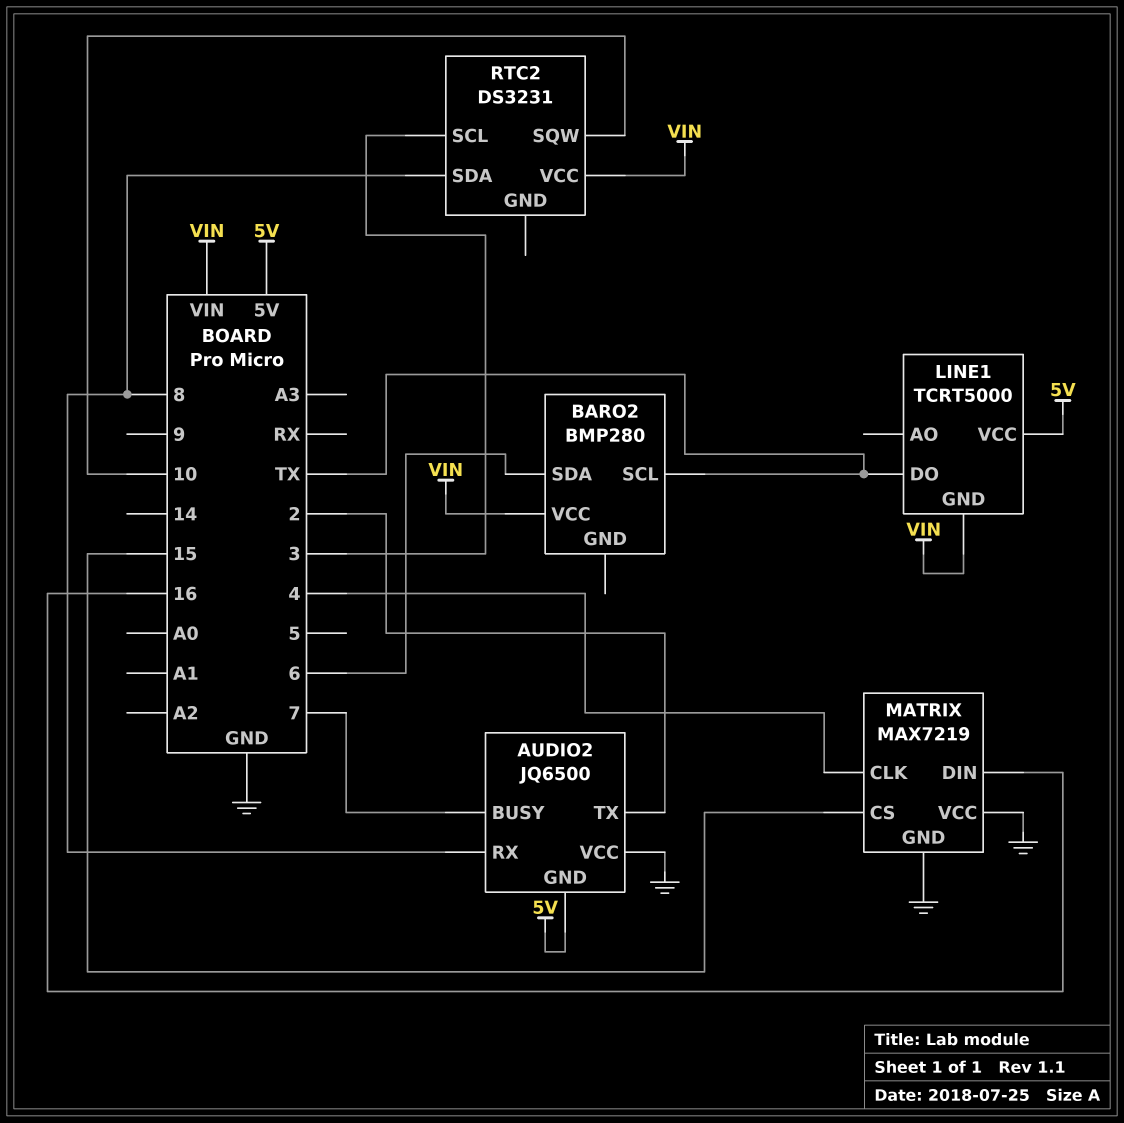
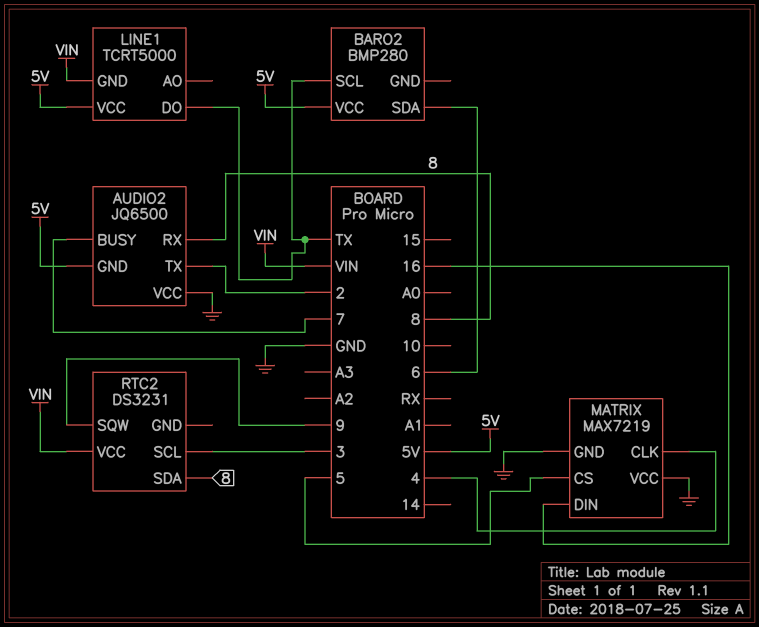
BARO2 pin VCC: VIN -> 5V
MATRIX pin CS: 15 -> 5
RTC2 pin SQW: 10 -> 9

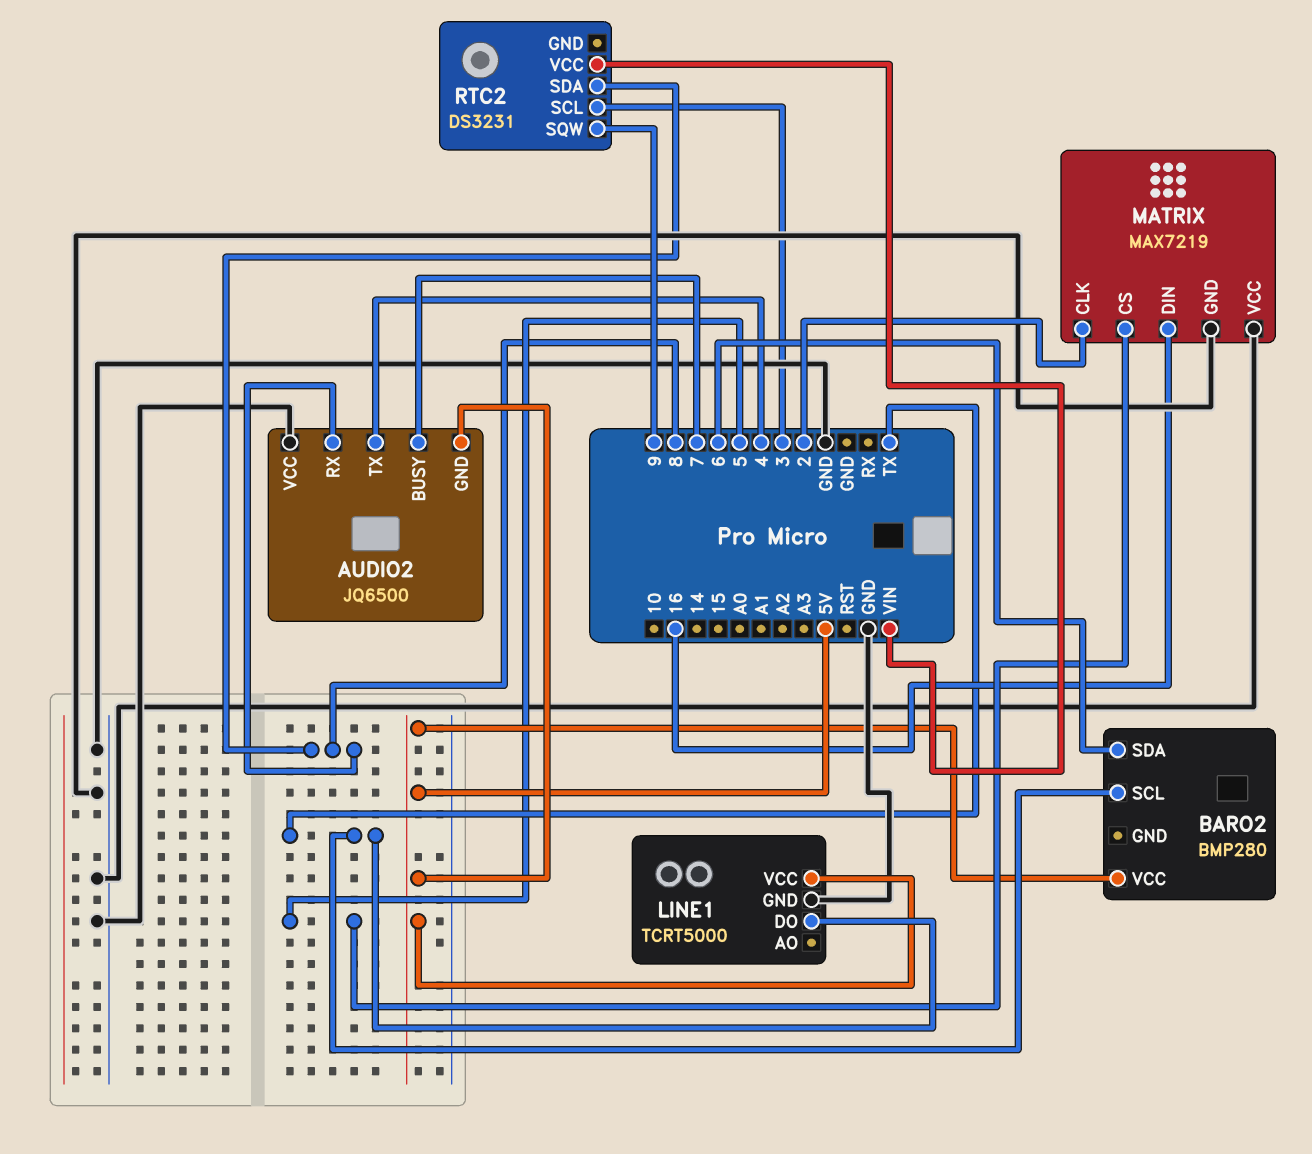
AUDIO2 pin TX: 2 -> 4
LINE1 pin GND: VIN -> GND
MATRIX pin CLK: 4 -> 2

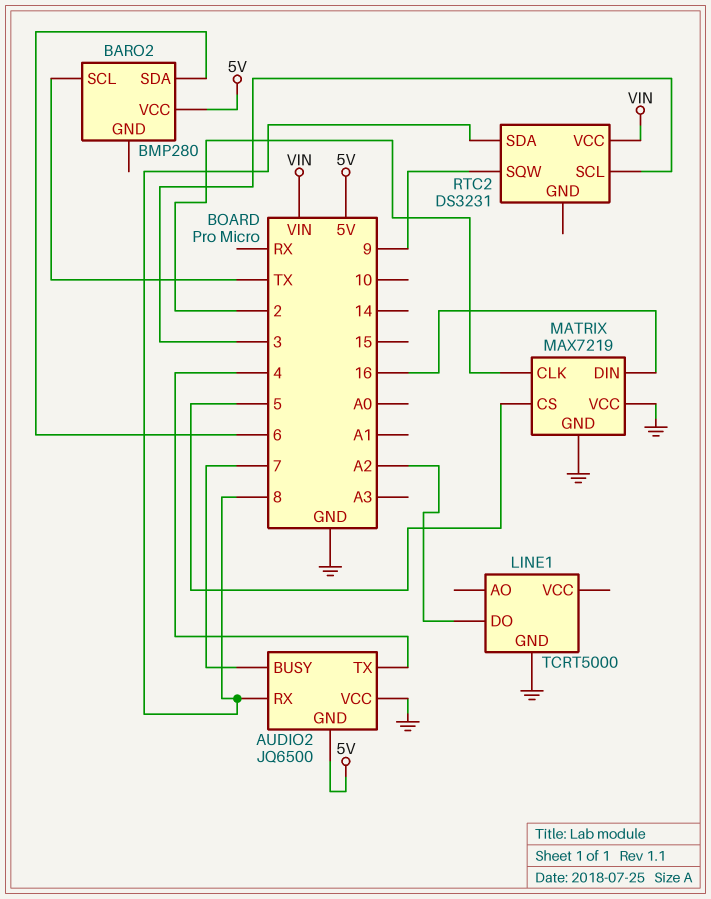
LINE1 pin DO: TX -> A2
LINE1 pin VCC: 5V -> none

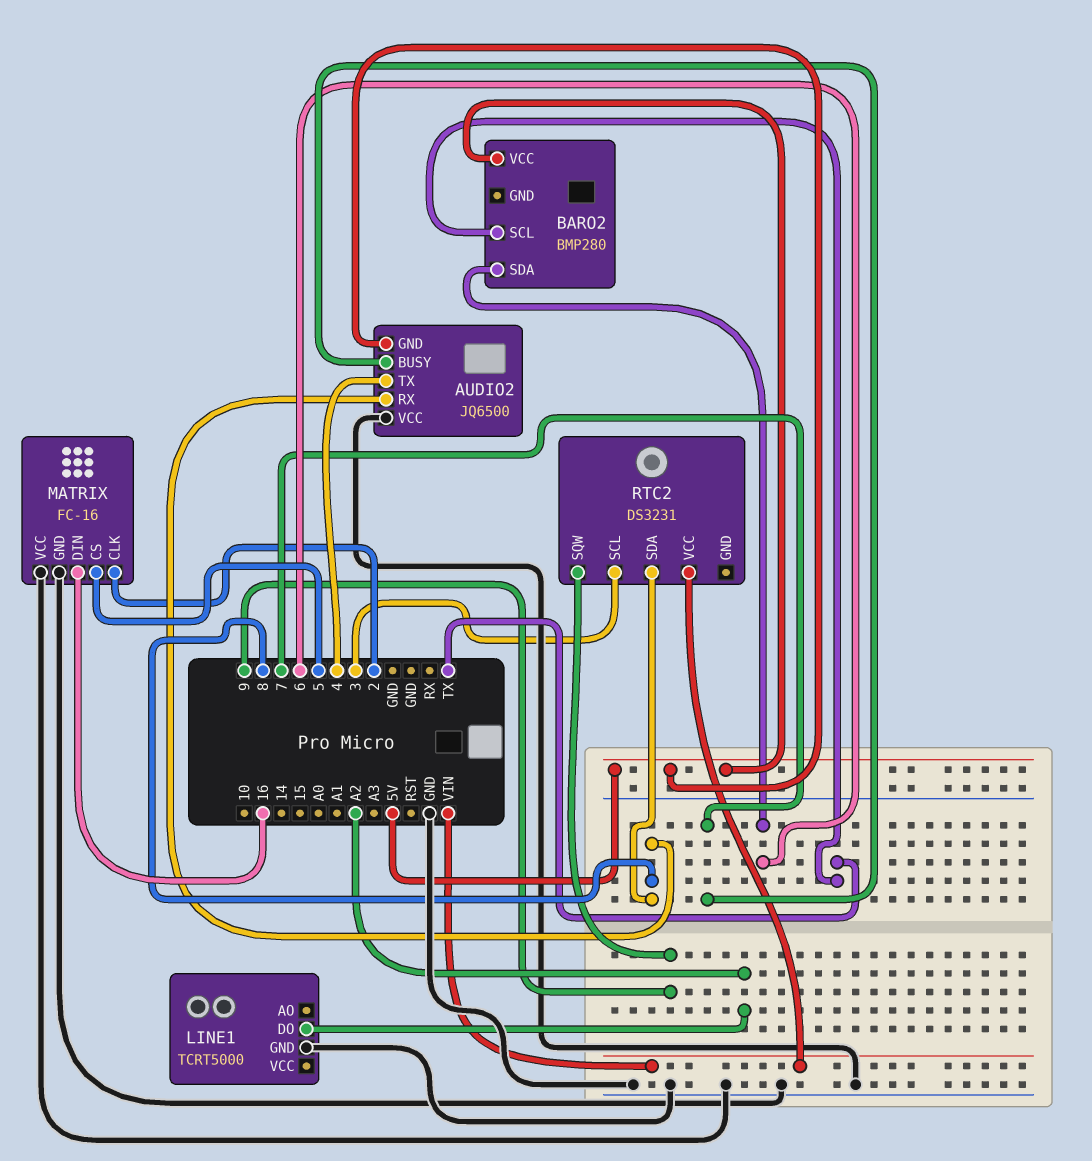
MATRIX: MAX7219 -> FC-16

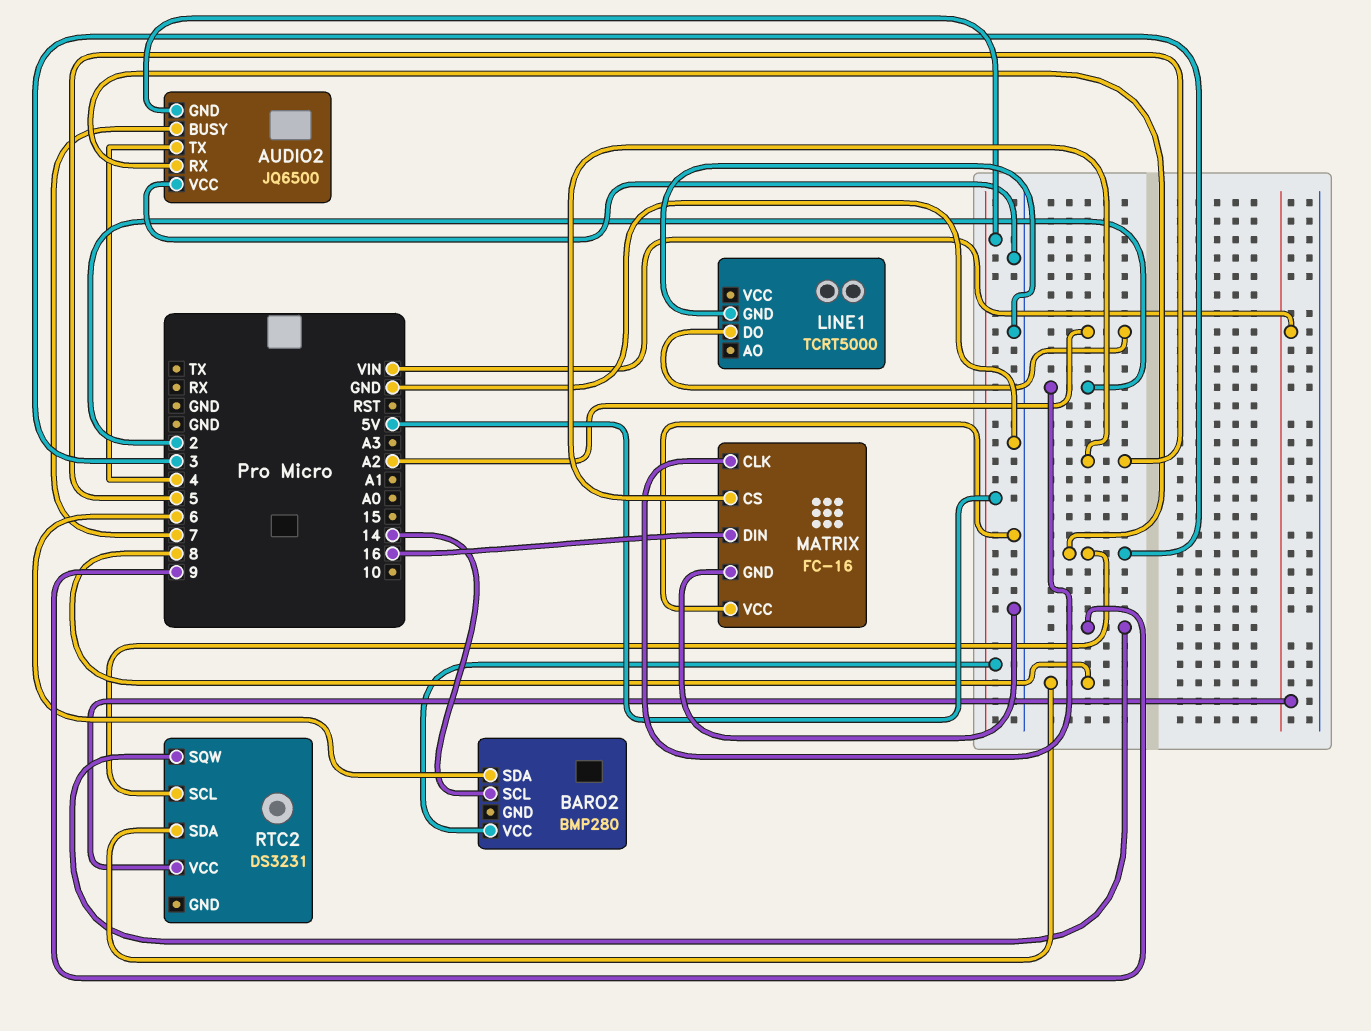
AUDIO2 pin RX: 8 -> 3
BARO2 pin SCL: TX -> 14

